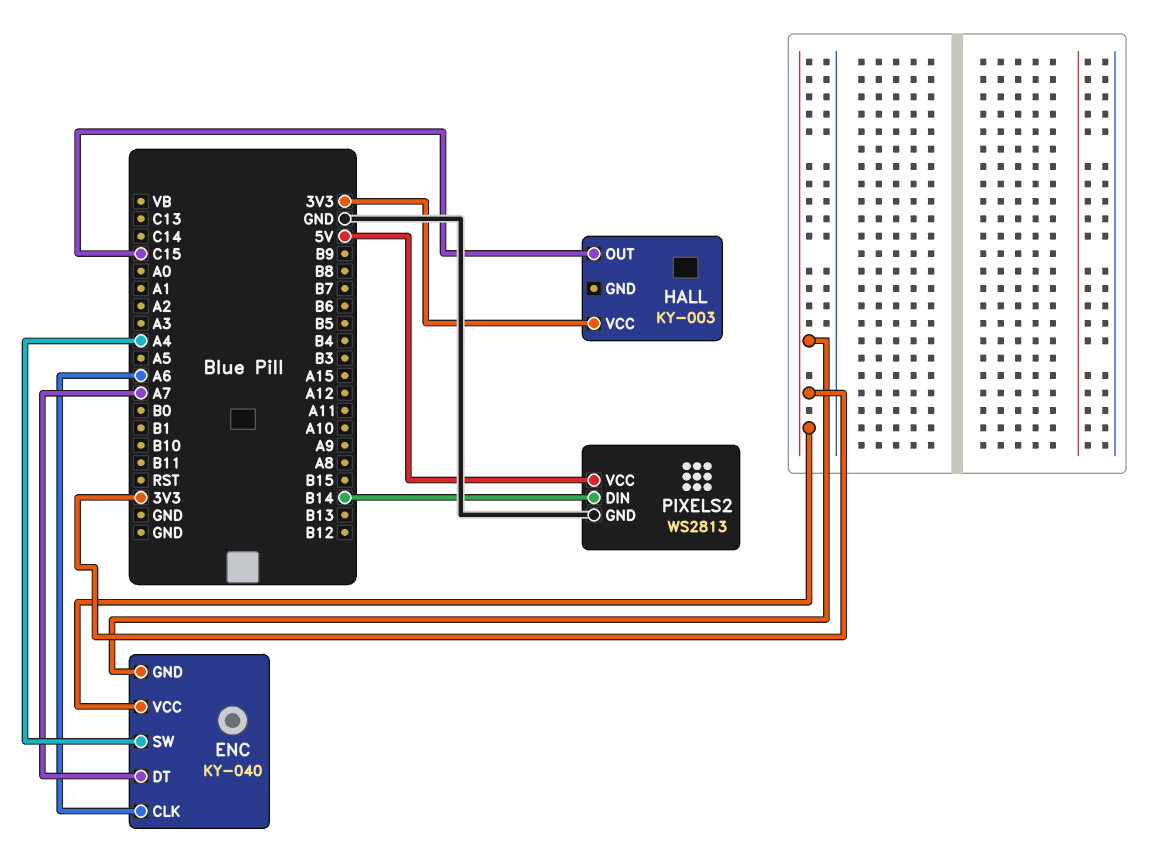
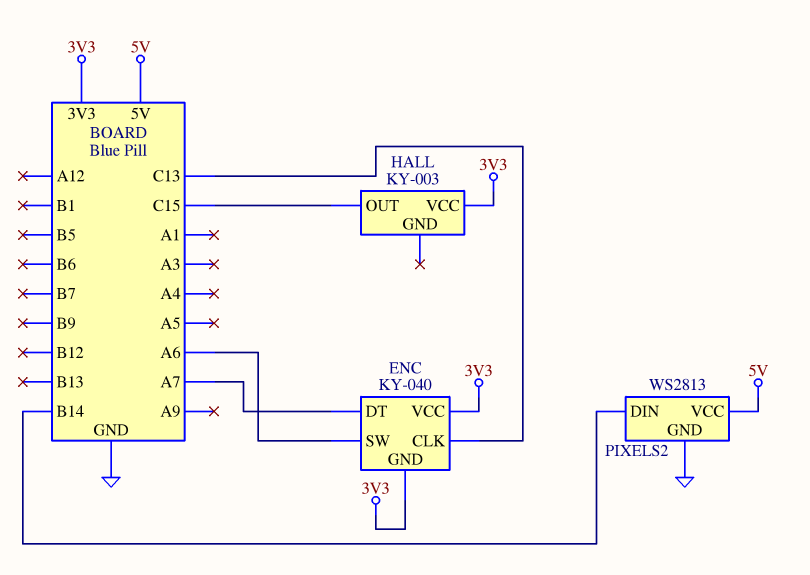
ENC pin CLK: A6 -> C13
ENC pin SW: A4 -> A6

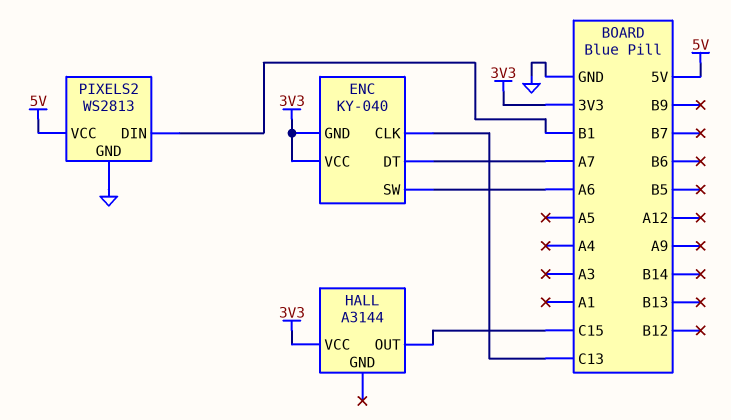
HALL: KY-003 -> A3144
PIXELS2 pin DIN: B14 -> B1

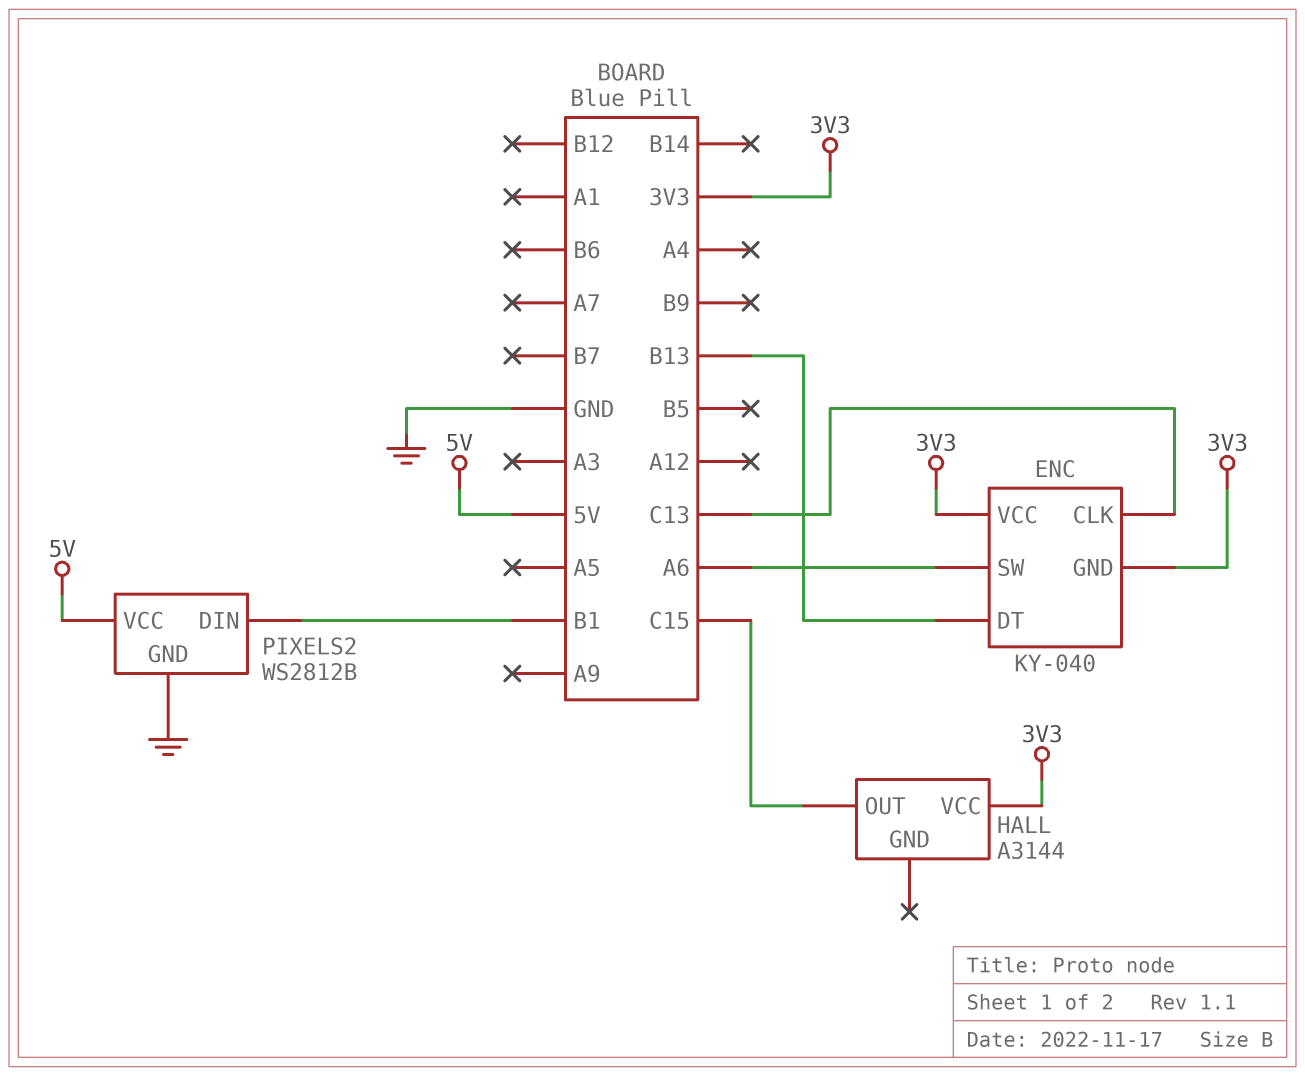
ENC pin DT: A7 -> B13
PIXELS2: WS2813 -> WS2812B

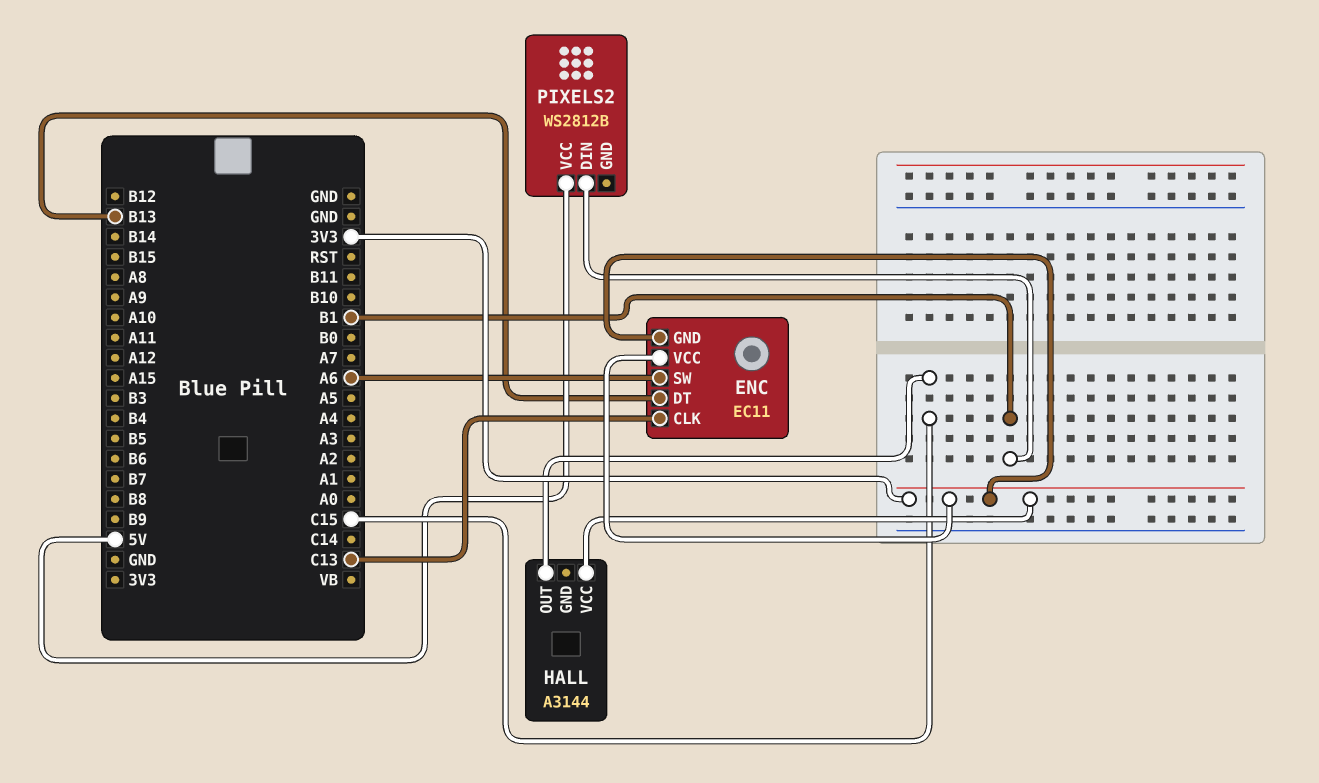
ENC: KY-040 -> EC11
PIXELS2 pin GND: GND -> none

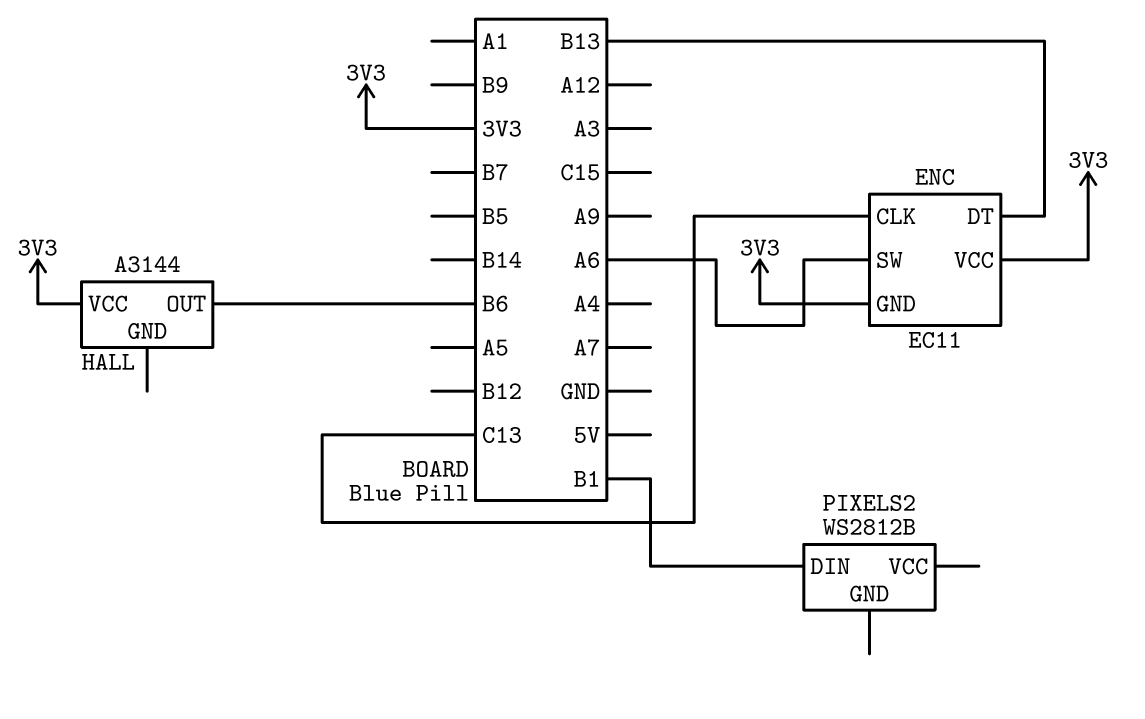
HALL pin OUT: C15 -> B6
PIXELS2 pin VCC: 5V -> none

